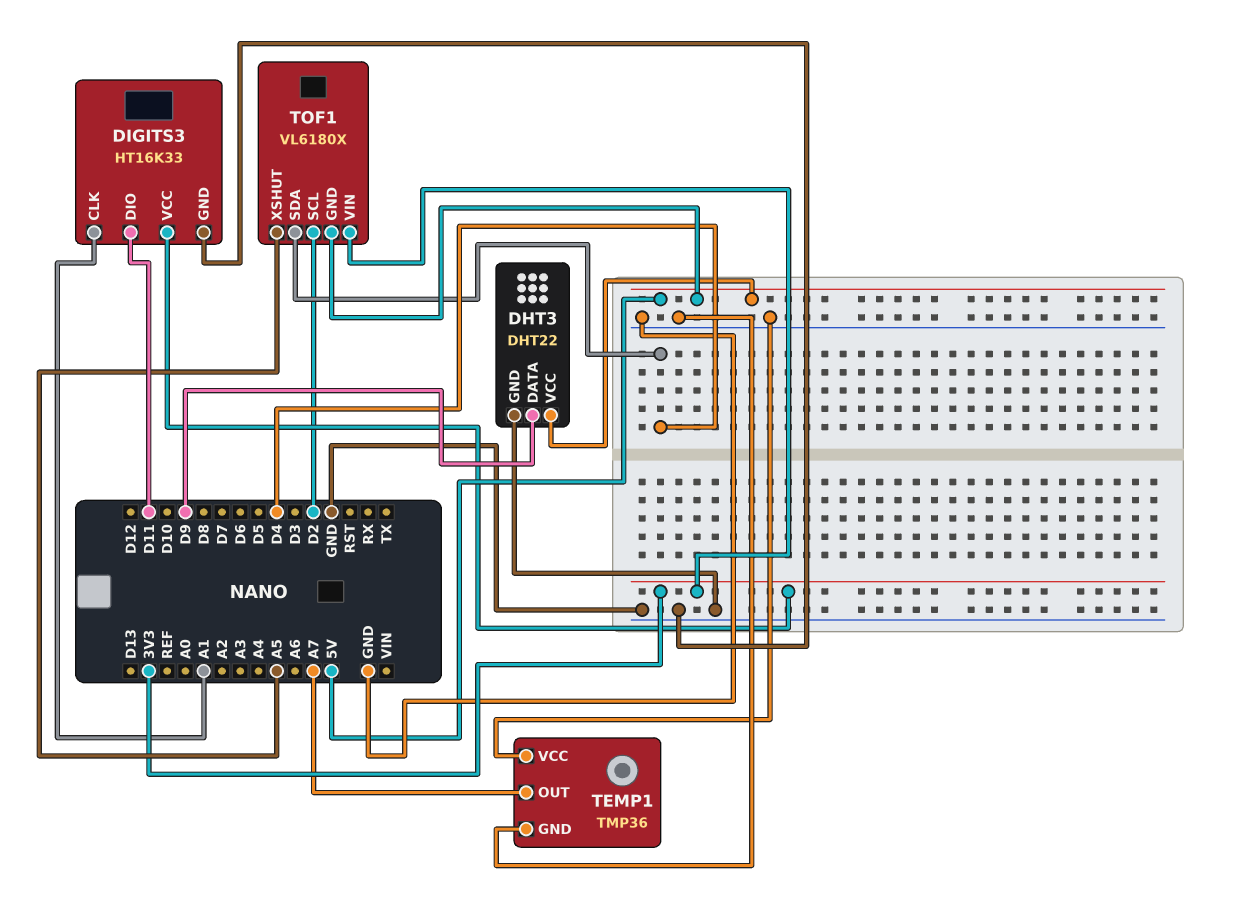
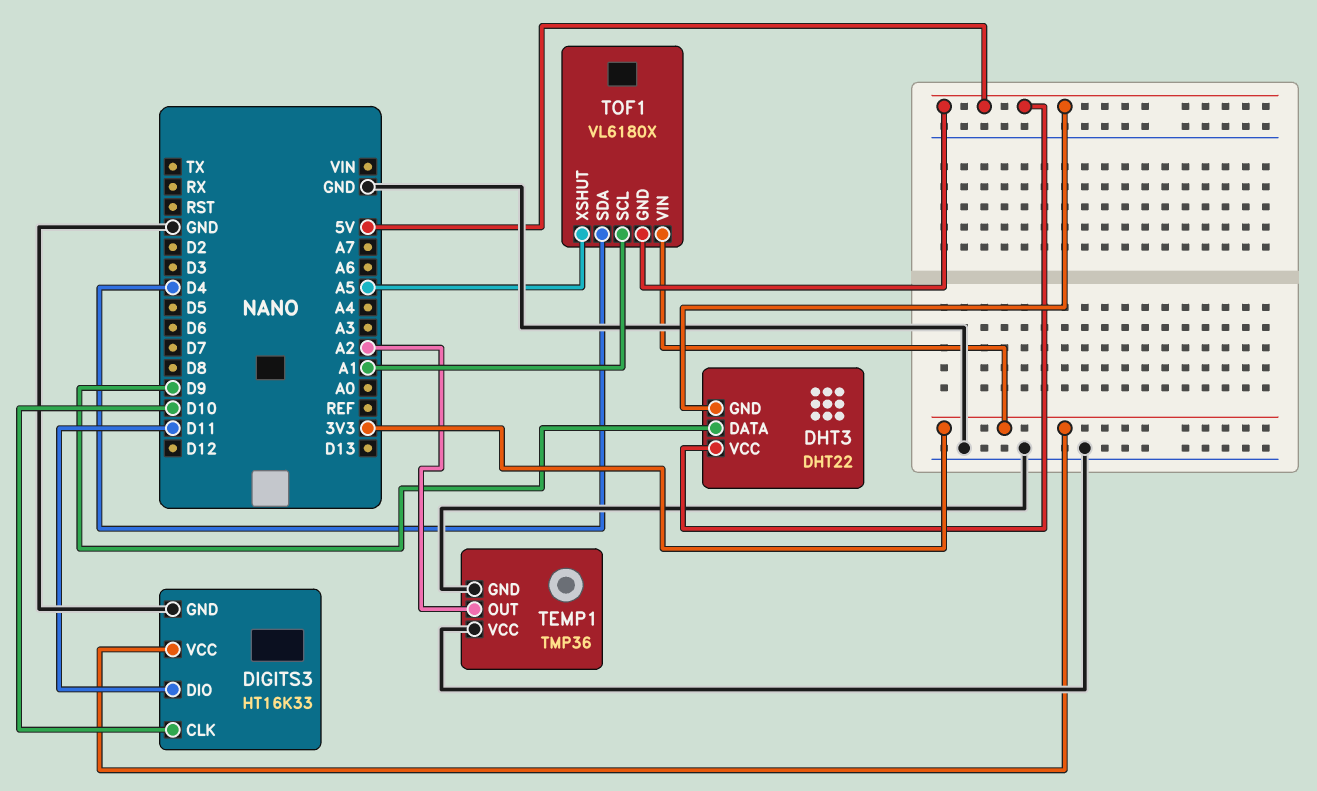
DHT3 pin GND: GND -> 5V
DIGITS3 pin CLK: A1 -> D10
TEMP1 pin OUT: A7 -> A2
TOF1 pin SCL: D2 -> A1

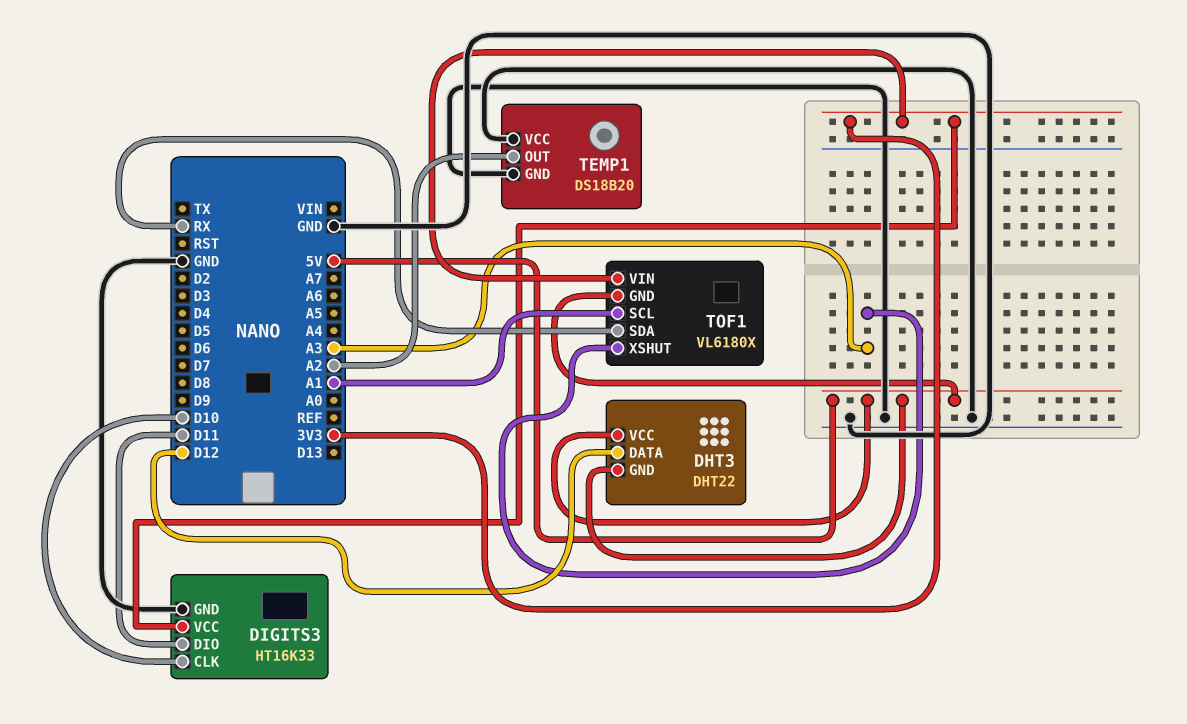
DHT3 pin DATA: D9 -> D12
TEMP1: TMP36 -> DS18B20
TOF1 pin SDA: D4 -> RX
TOF1 pin XSHUT: A5 -> A3

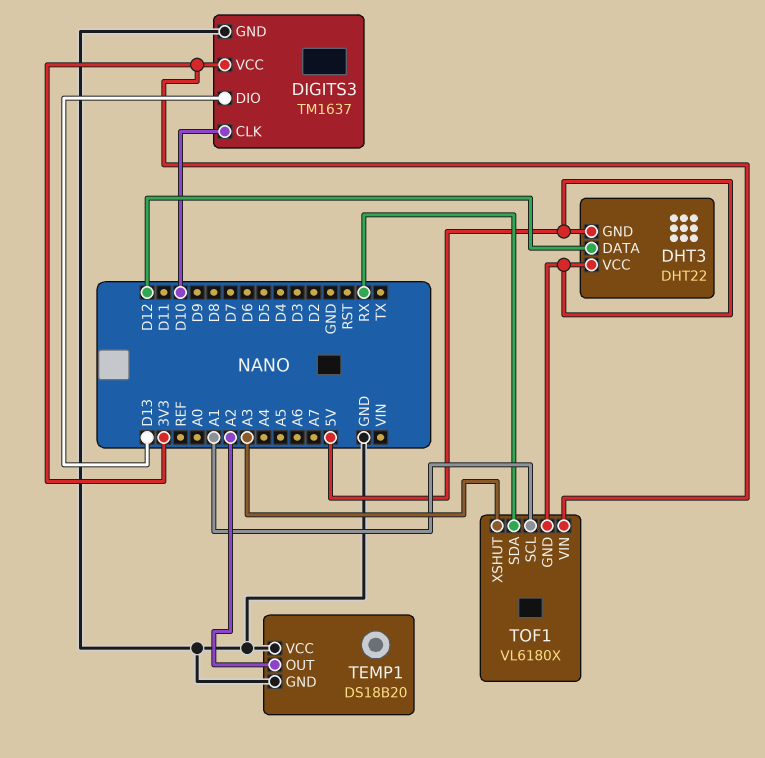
DIGITS3: HT16K33 -> TM1637
DIGITS3 pin DIO: D11 -> D13

